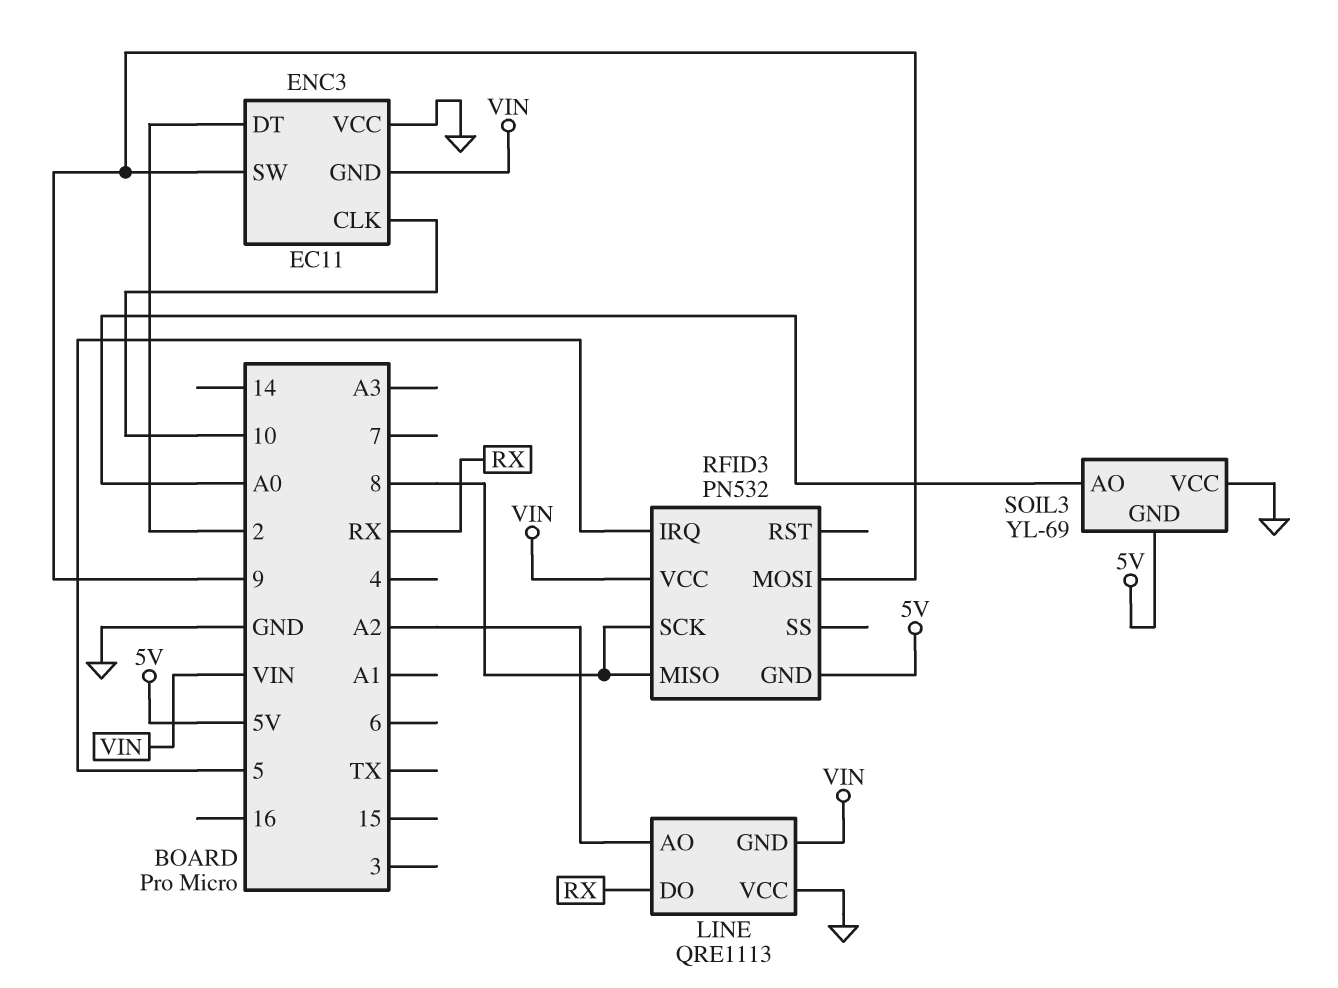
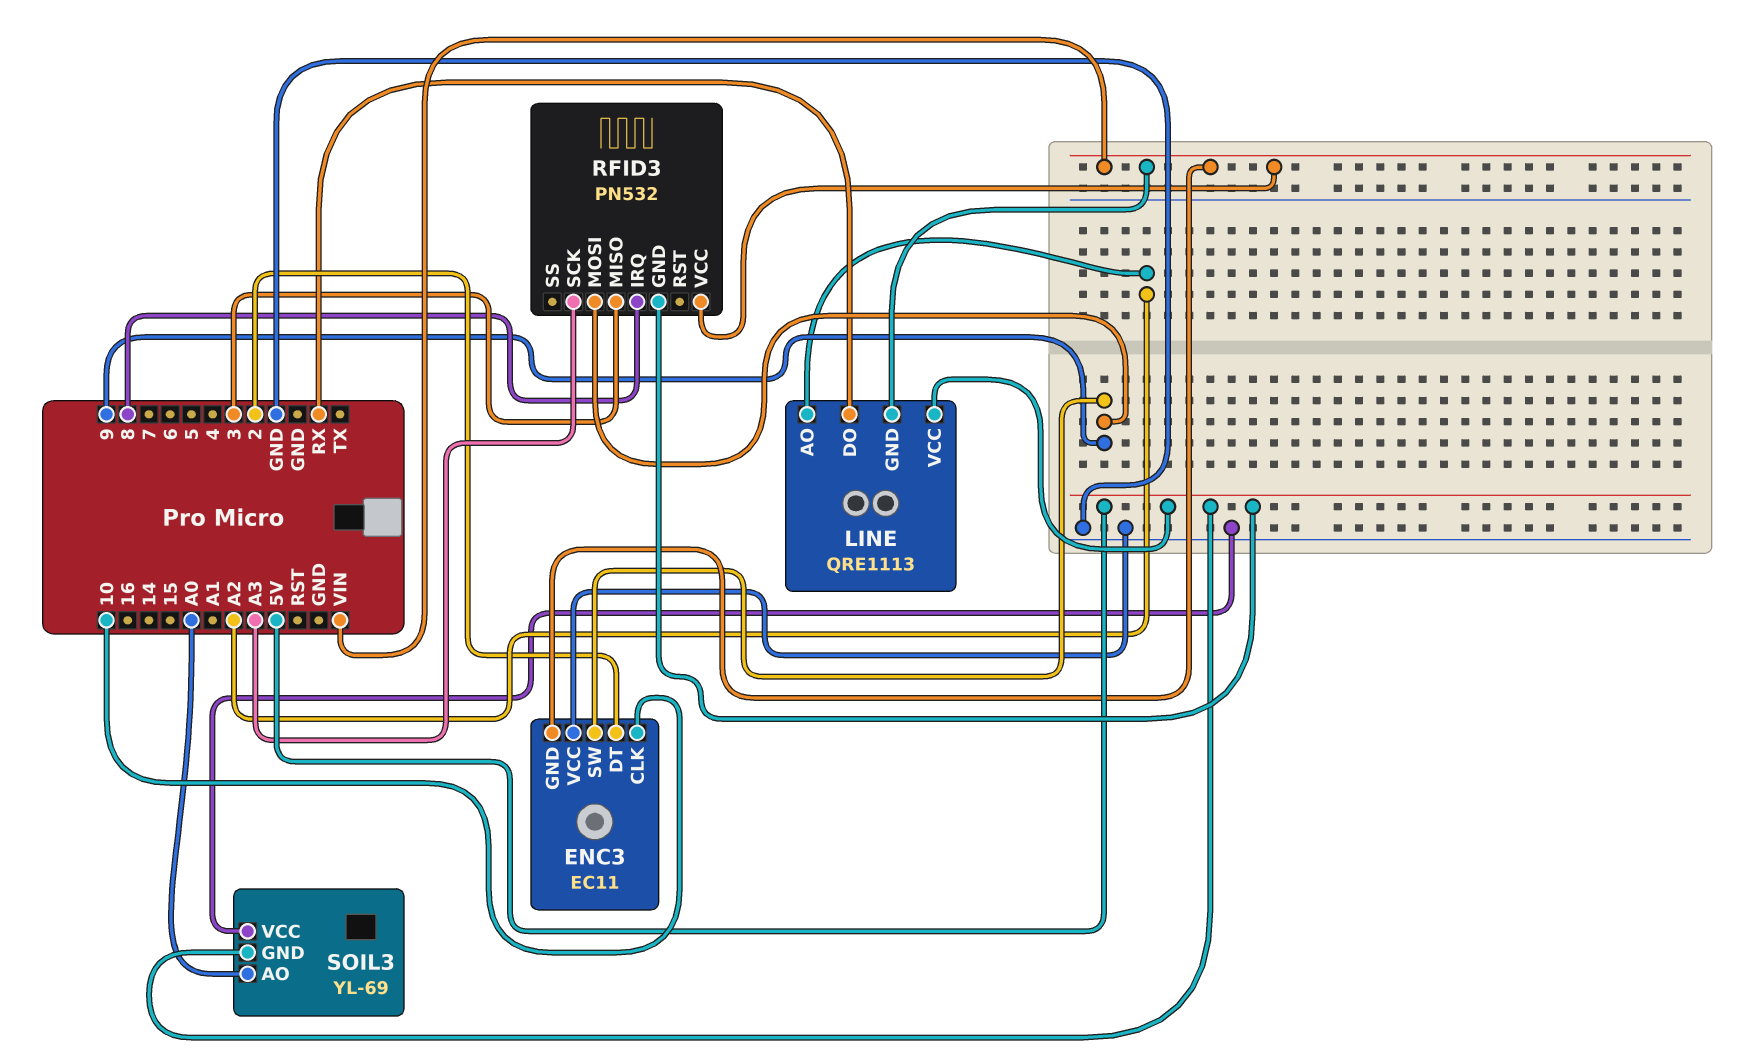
LINE pin VCC: GND -> 5V
RFID3 pin IRQ: 5 -> 8
RFID3 pin MISO: 8 -> 3
RFID3 pin SCK: 8 -> A3

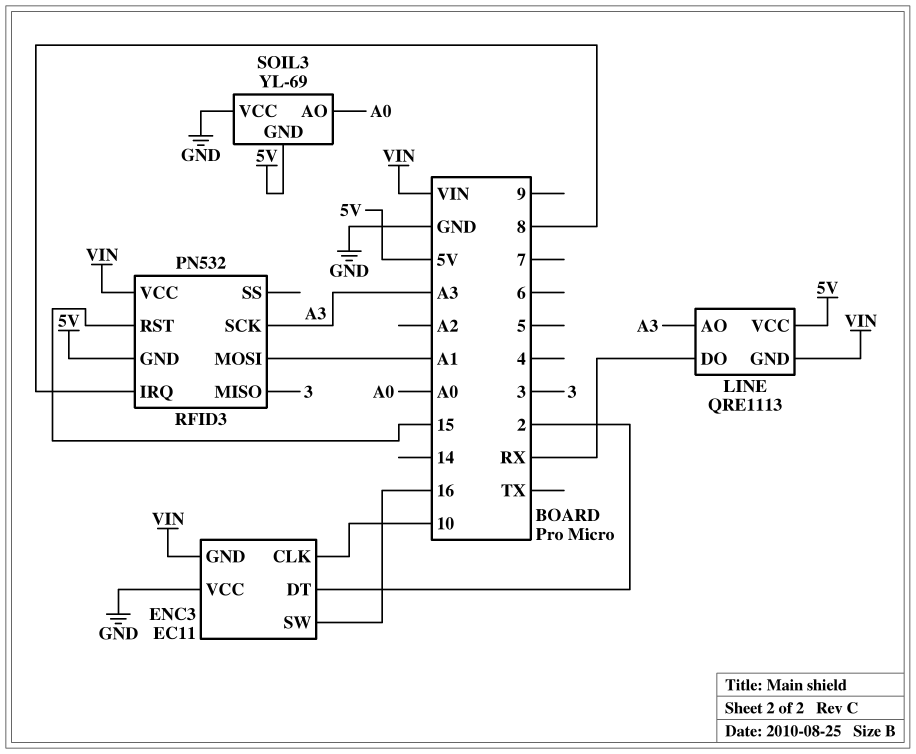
ENC3 pin SW: 9 -> 16
LINE pin AO: A2 -> A3
RFID3 pin MOSI: 9 -> A1
RFID3 pin RST: none -> 15

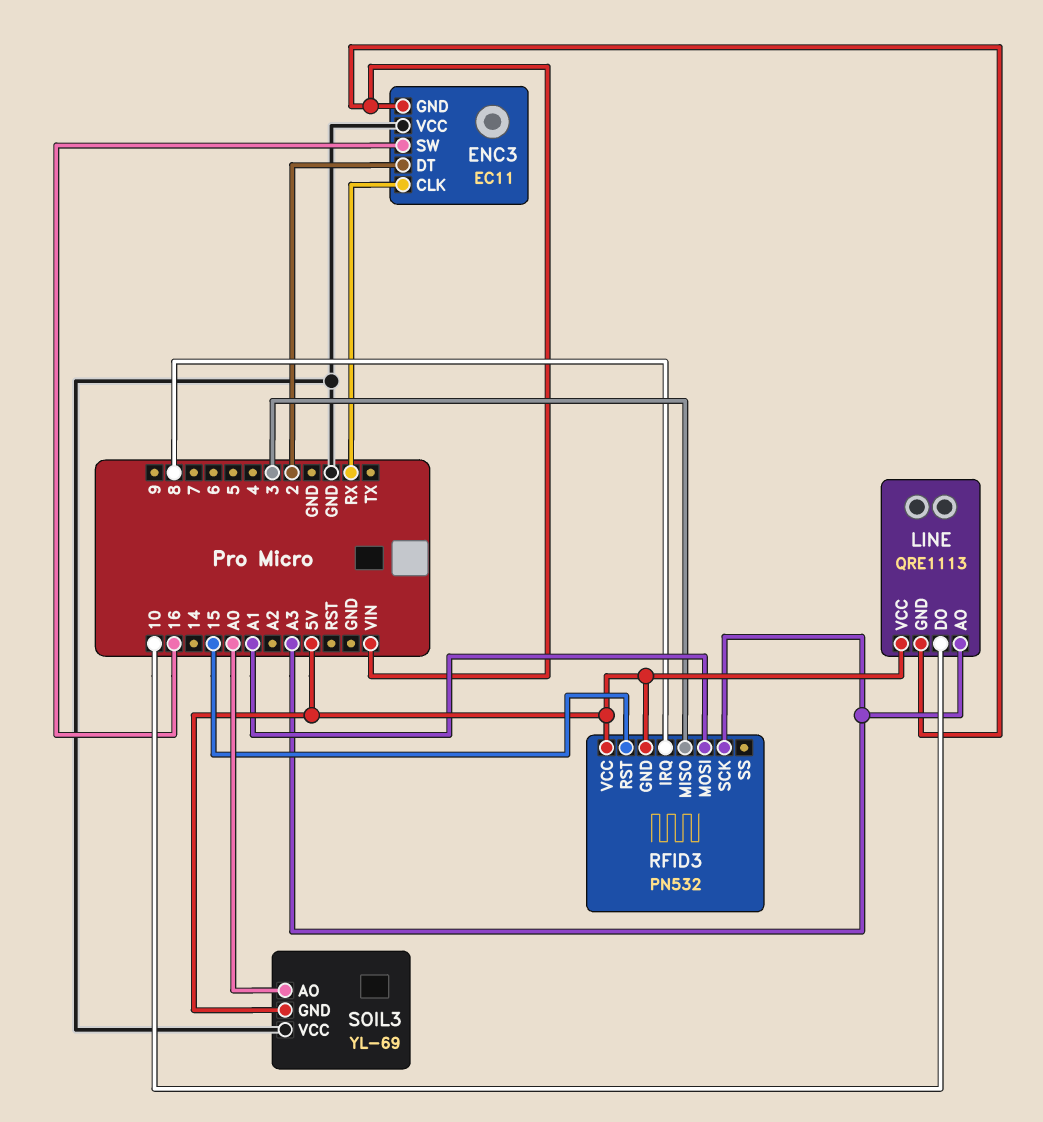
ENC3 pin CLK: 10 -> RX
LINE pin DO: RX -> 10
RFID3 pin VCC: VIN -> 5V

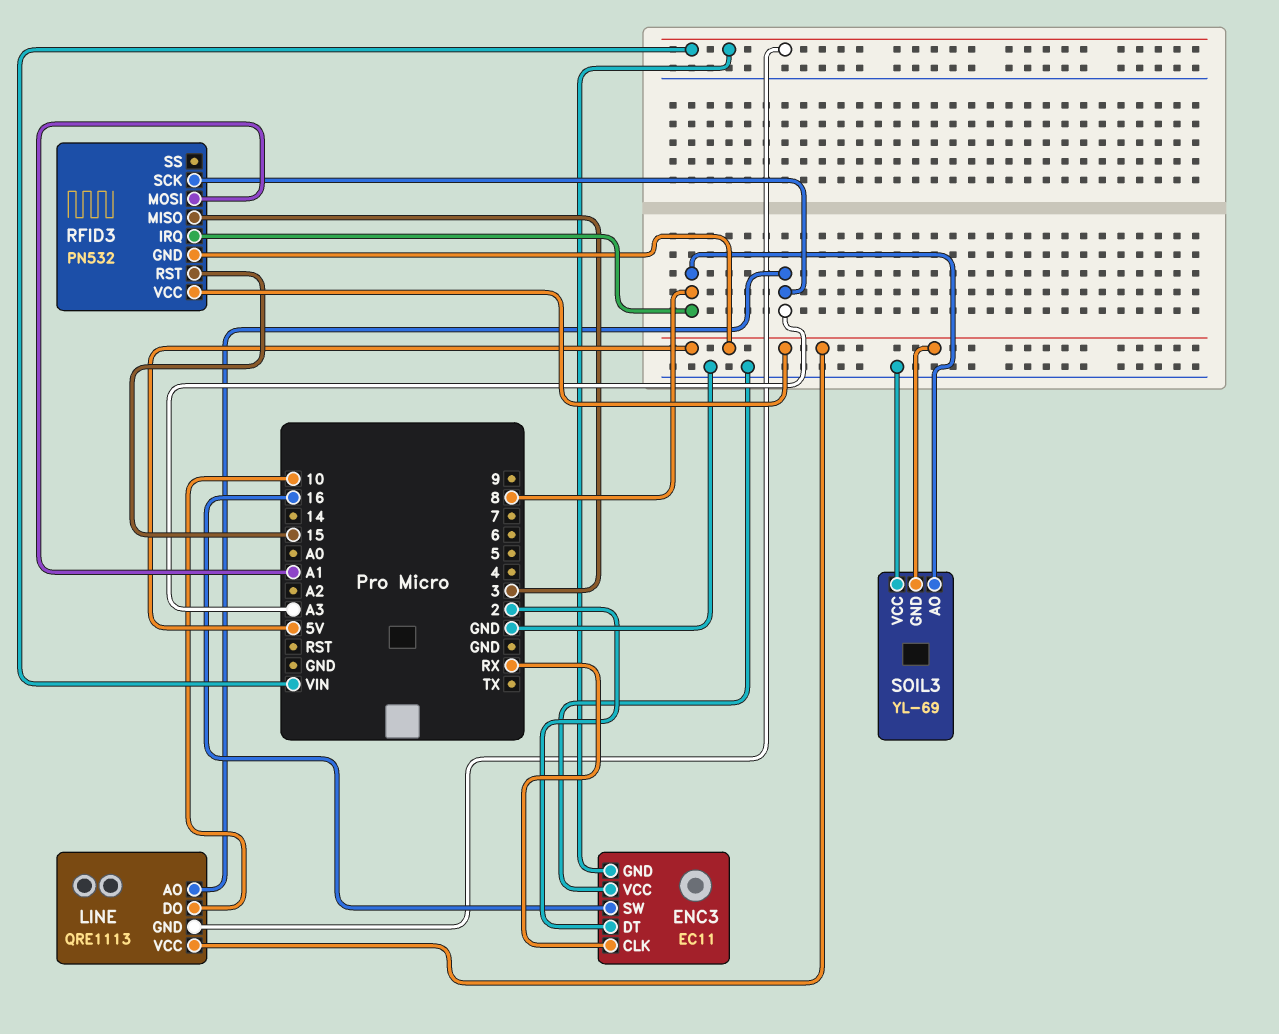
SOIL3 pin AO: A0 -> 8

